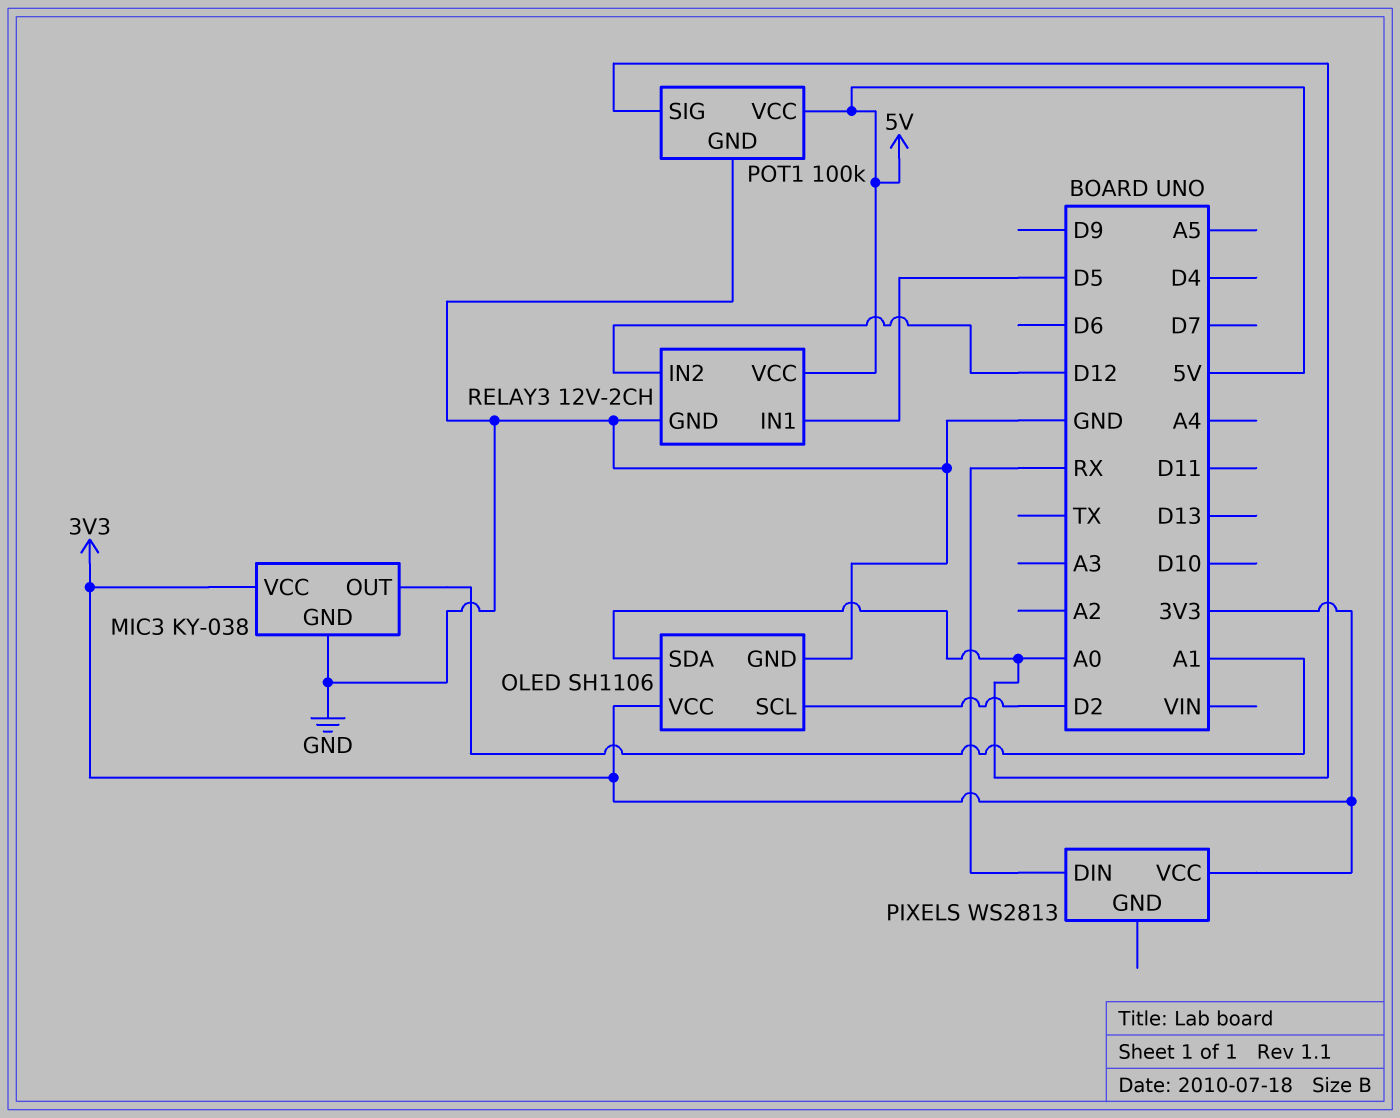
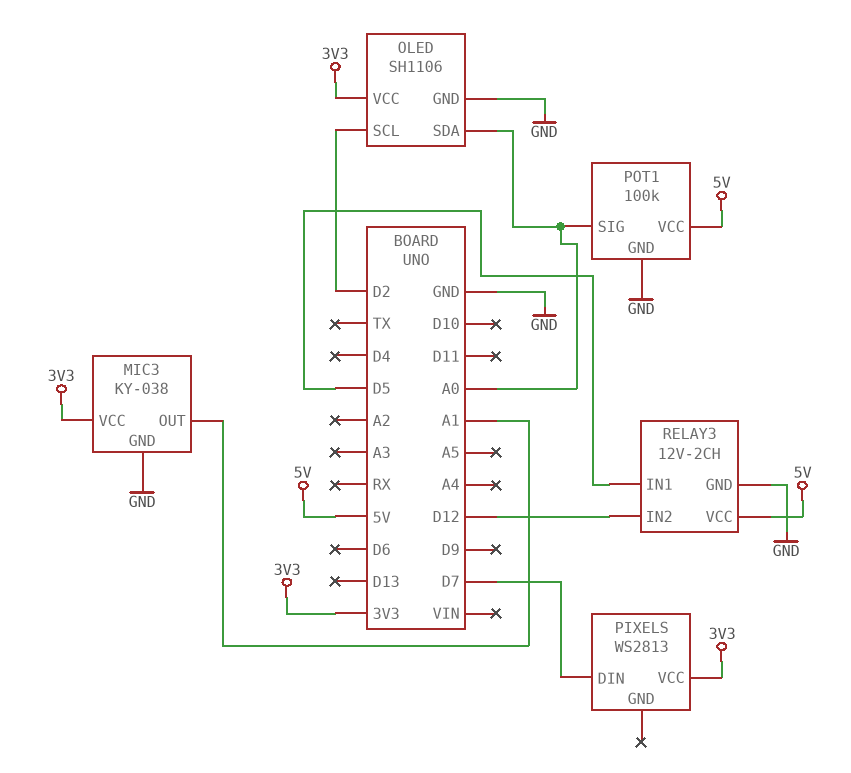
PIXELS pin DIN: RX -> D7

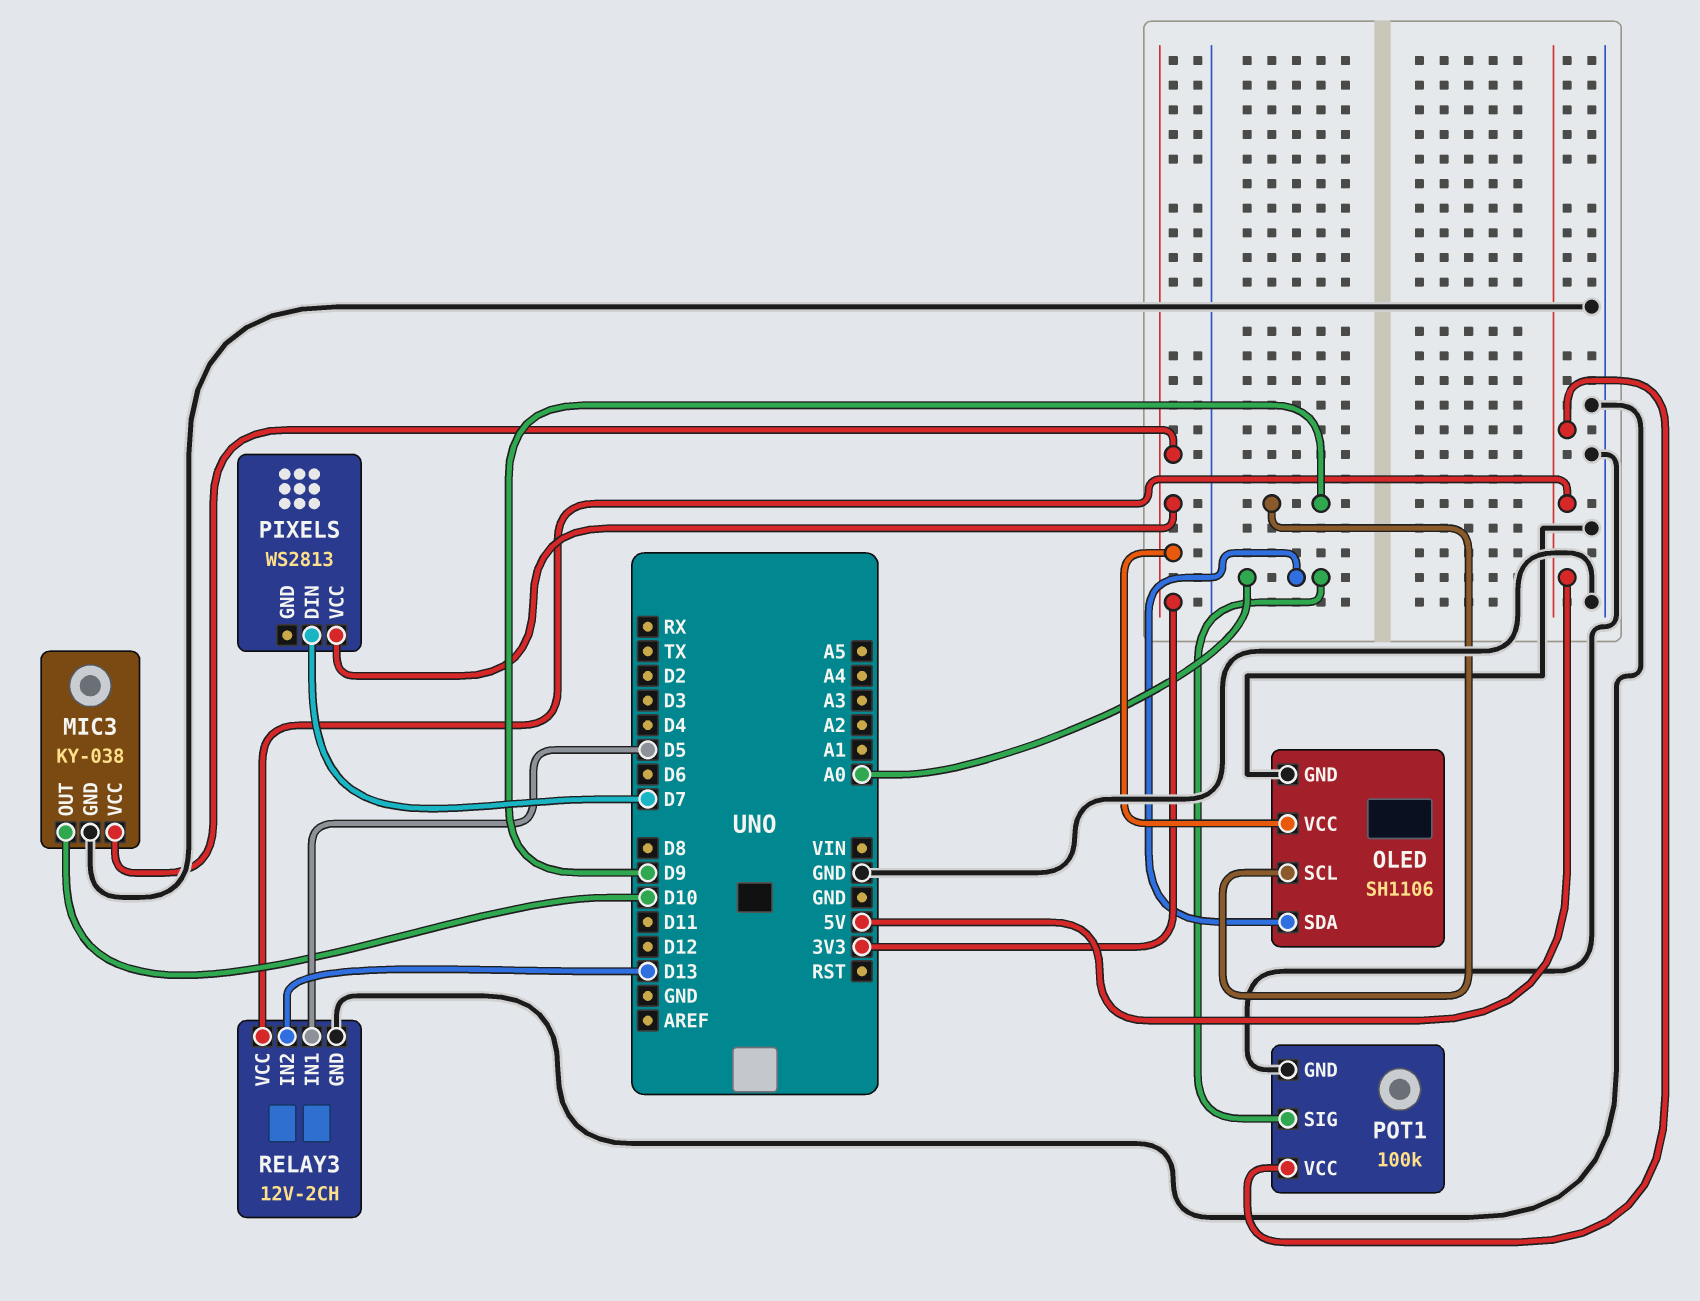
MIC3 pin OUT: A1 -> D10
OLED pin SCL: D2 -> D9
RELAY3 pin IN2: D12 -> D13

